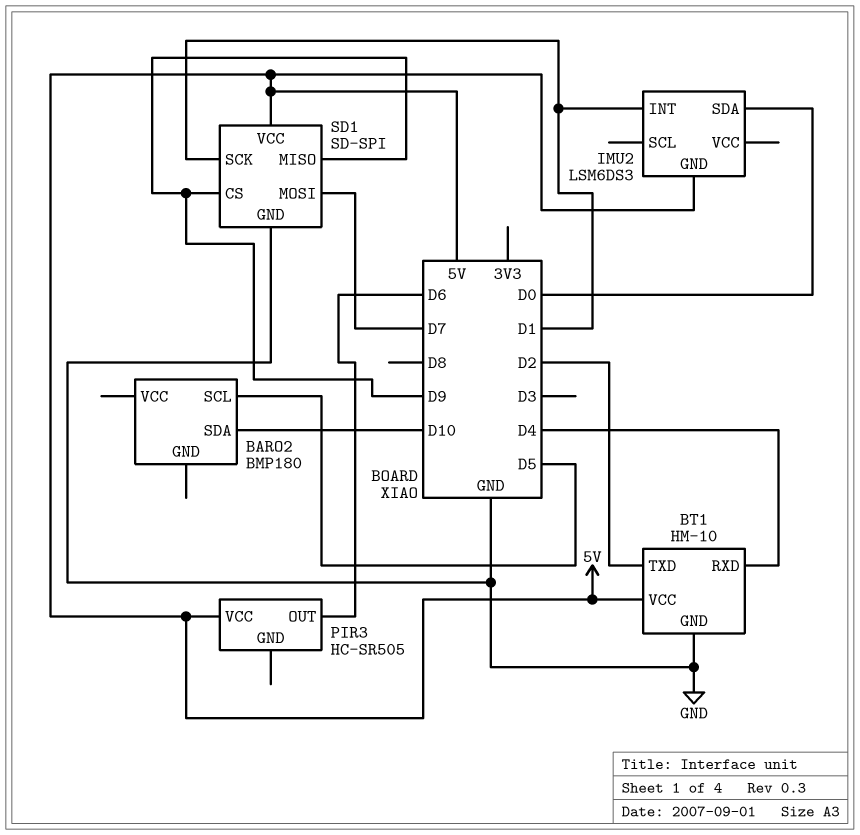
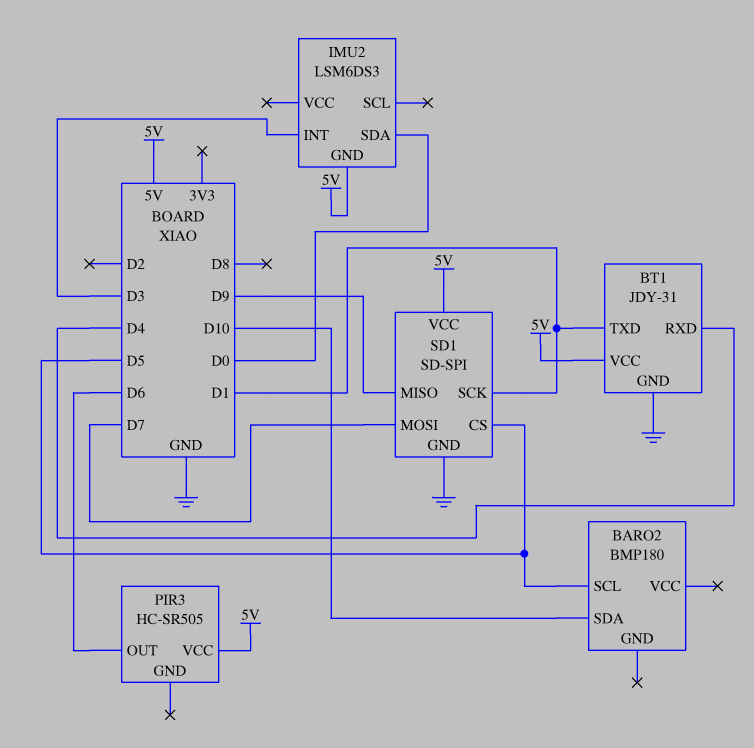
BT1: HM-10 -> JDY-31
BT1 pin TXD: D2 -> D1
IMU2 pin INT: D1 -> D3
SD1 pin CS: D9 -> D5

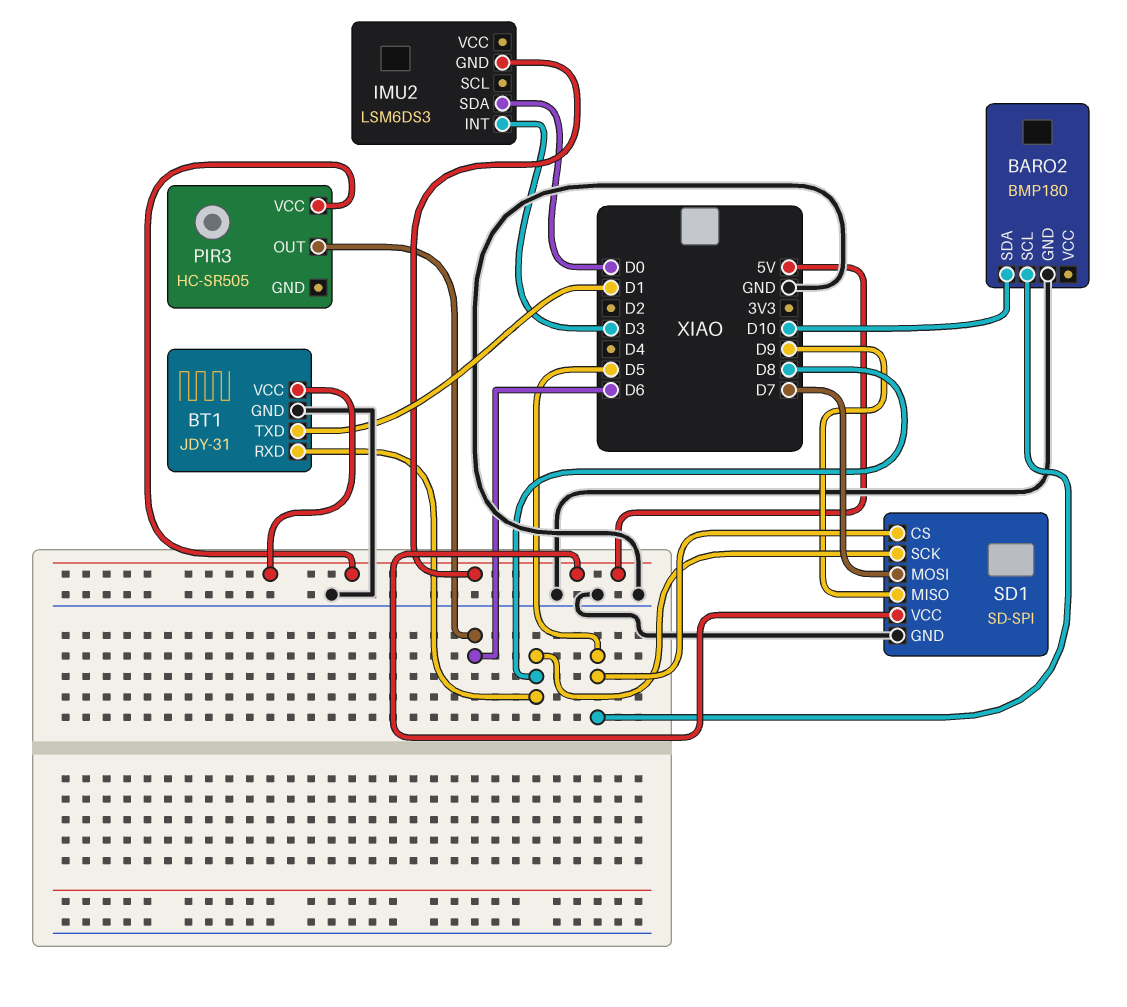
BARO2 pin GND: none -> GND
BT1 pin RXD: D4 -> D8
SD1 pin SCK: D1 -> D8

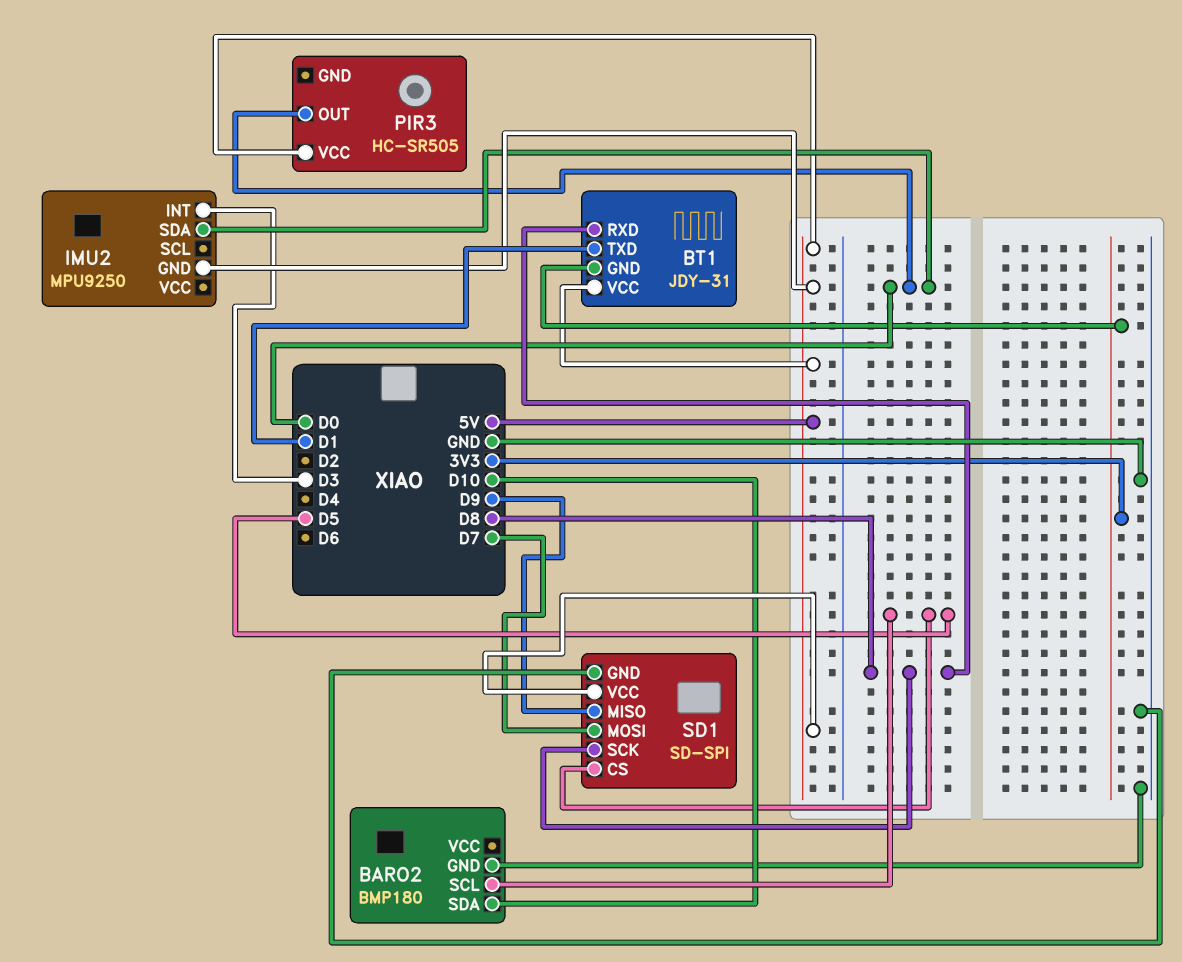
BT1 pin GND: GND -> 3V3
IMU2: LSM6DS3 -> MPU9250
PIR3 pin OUT: D6 -> D0

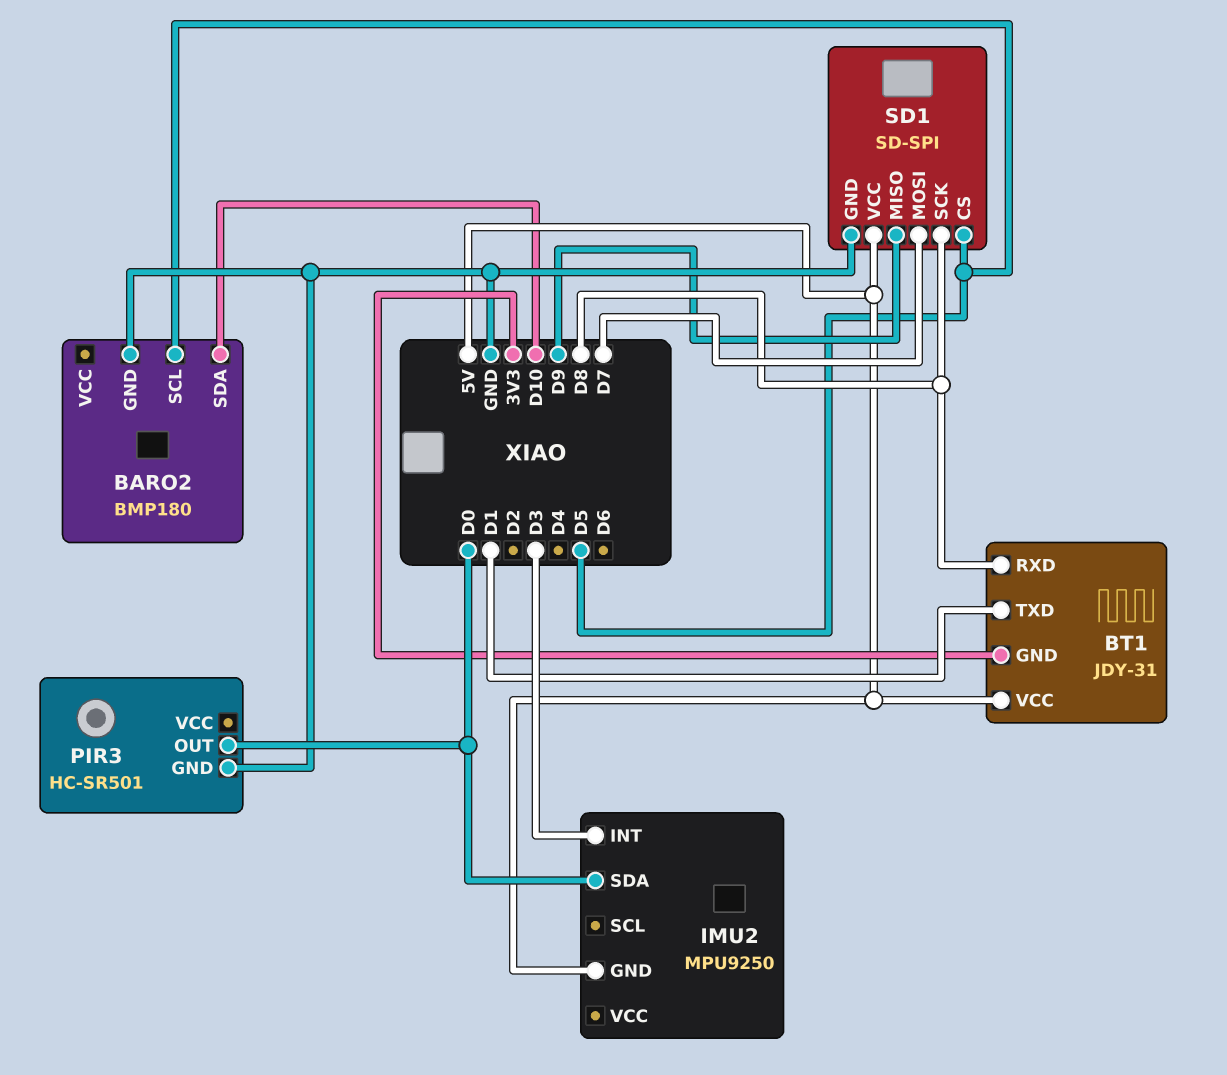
PIR3: HC-SR505 -> HC-SR501
PIR3 pin GND: none -> GND
PIR3 pin VCC: 5V -> none

